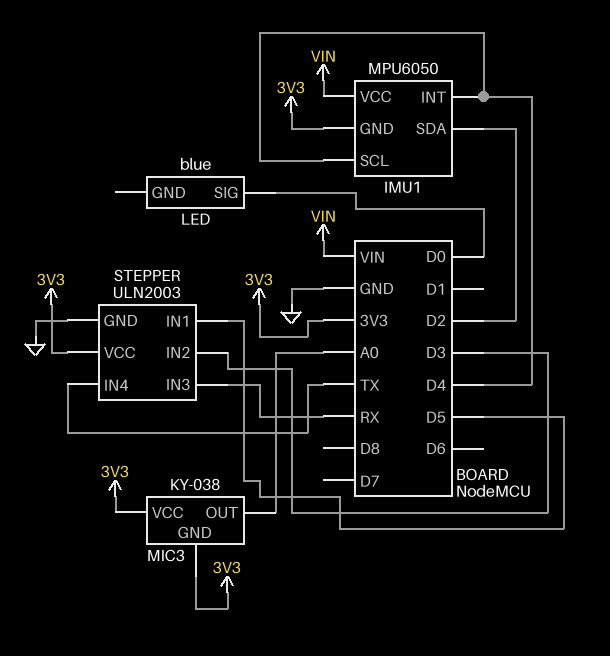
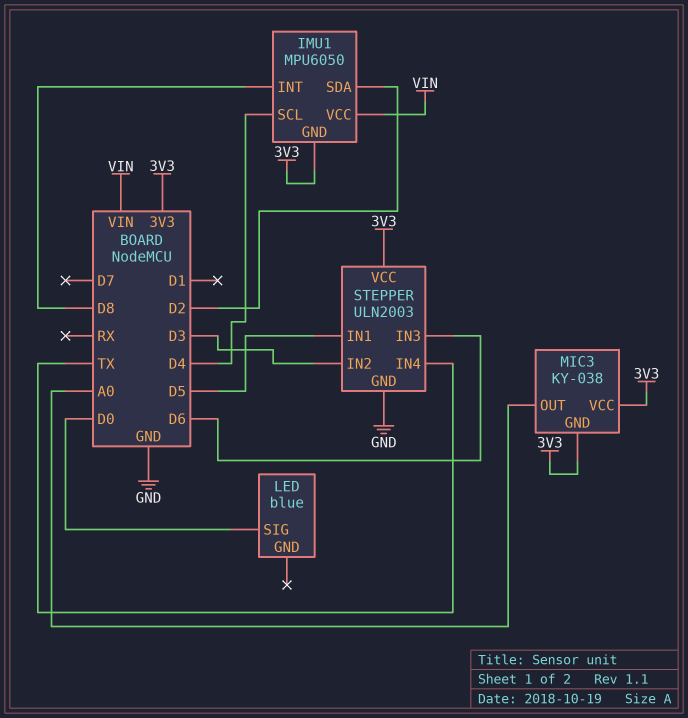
IMU1 pin INT: D4 -> D8
STEPPER pin IN3: RX -> D6

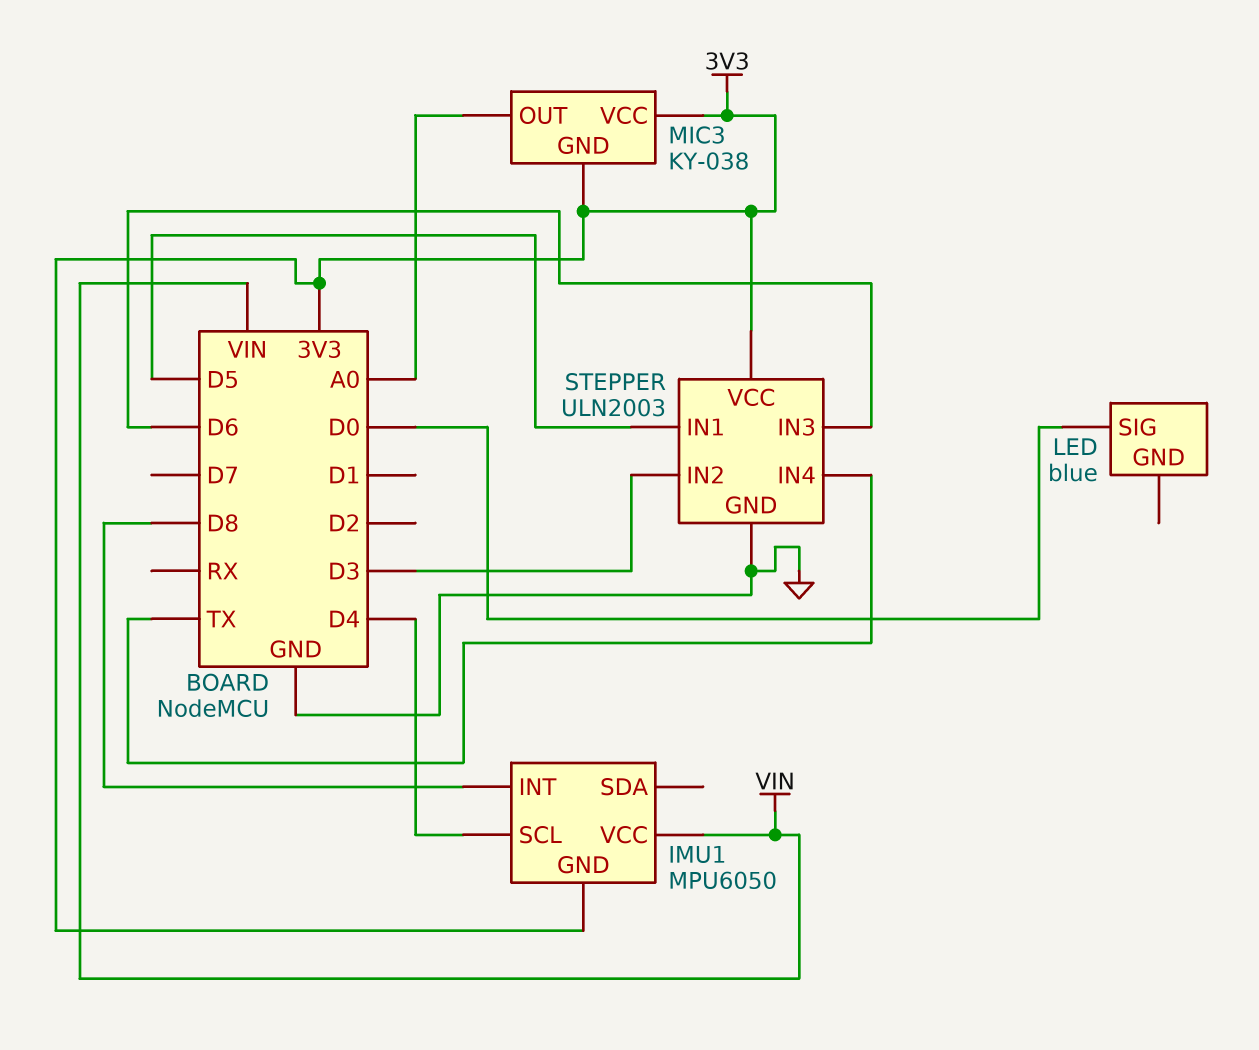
IMU1 pin SDA: D2 -> none

